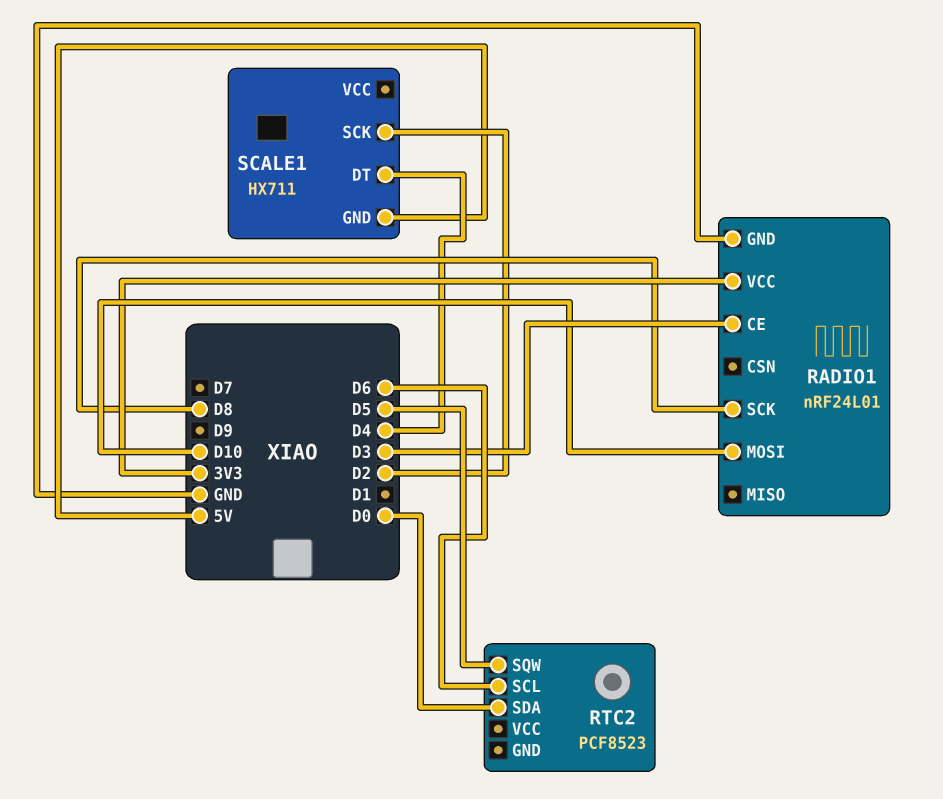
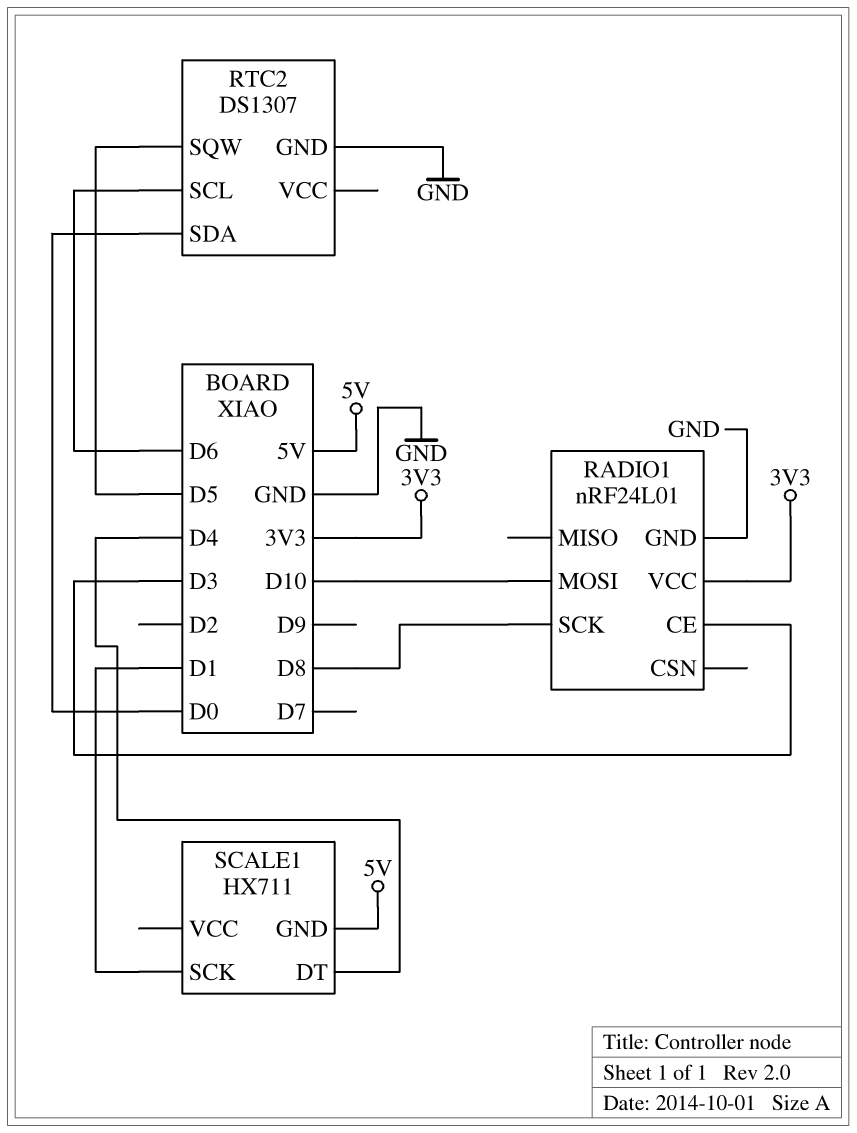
RTC2: PCF8523 -> DS1307
RTC2 pin GND: none -> GND
SCALE1 pin SCK: D2 -> D1

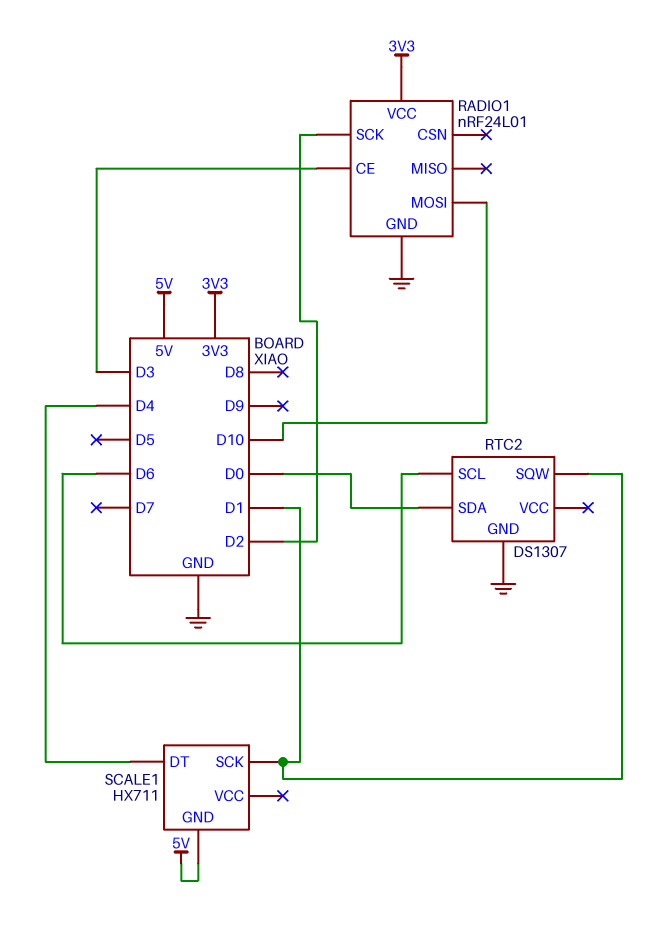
RADIO1 pin SCK: D8 -> D2
RTC2 pin SQW: D5 -> D1

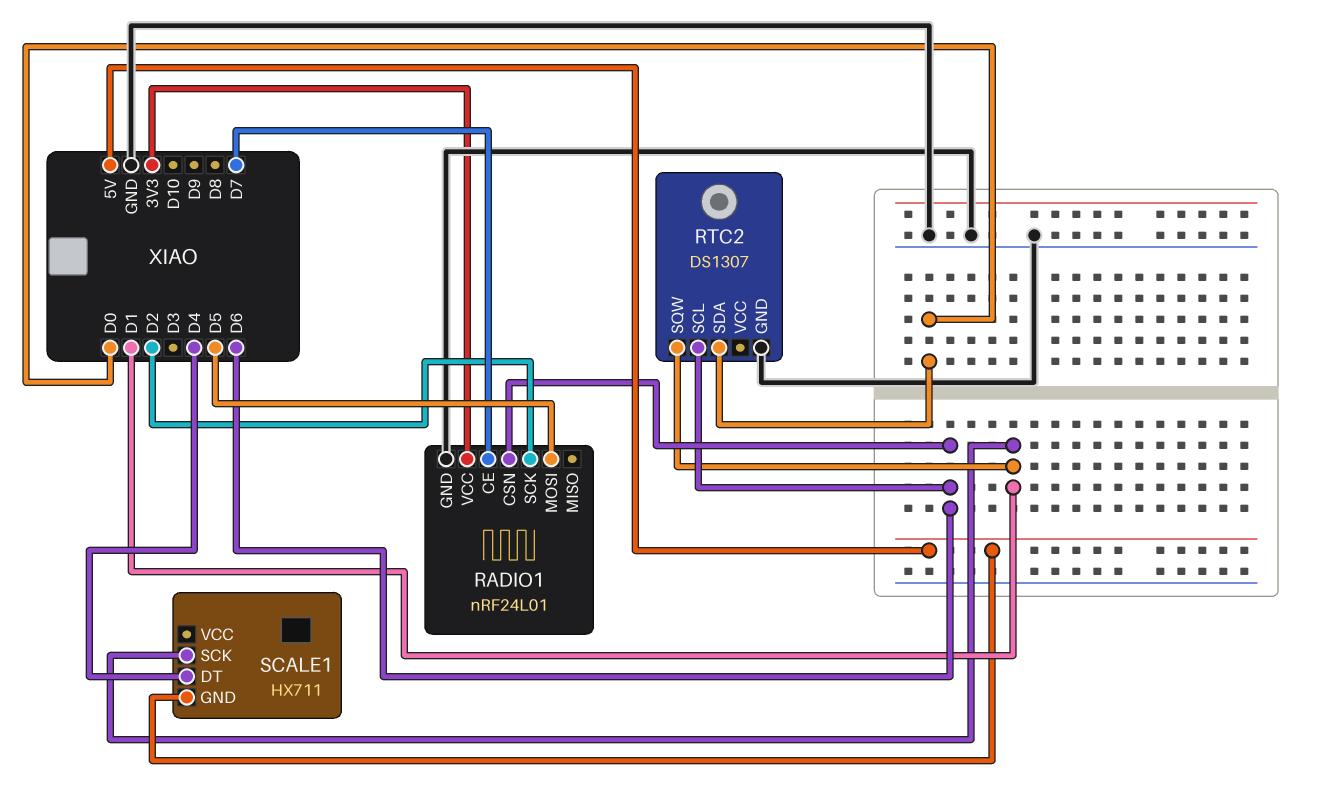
RADIO1 pin CE: D3 -> D7
RADIO1 pin CSN: none -> D6
RADIO1 pin MOSI: D10 -> D5

